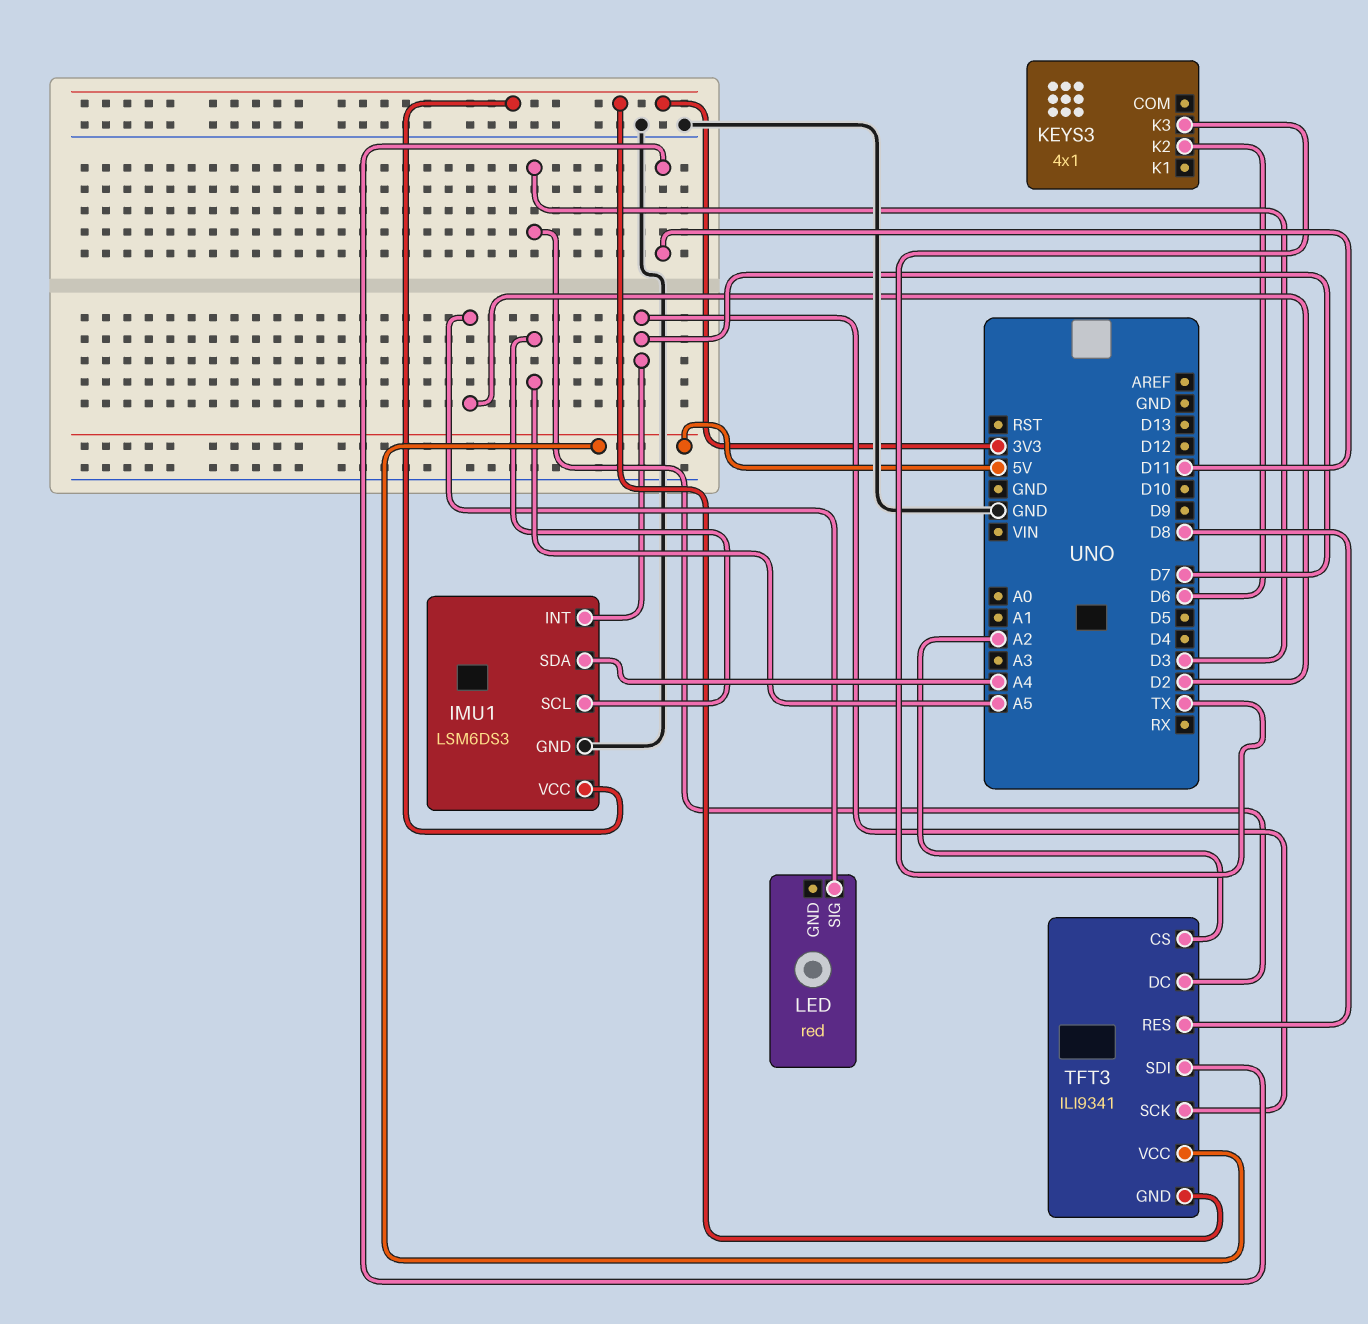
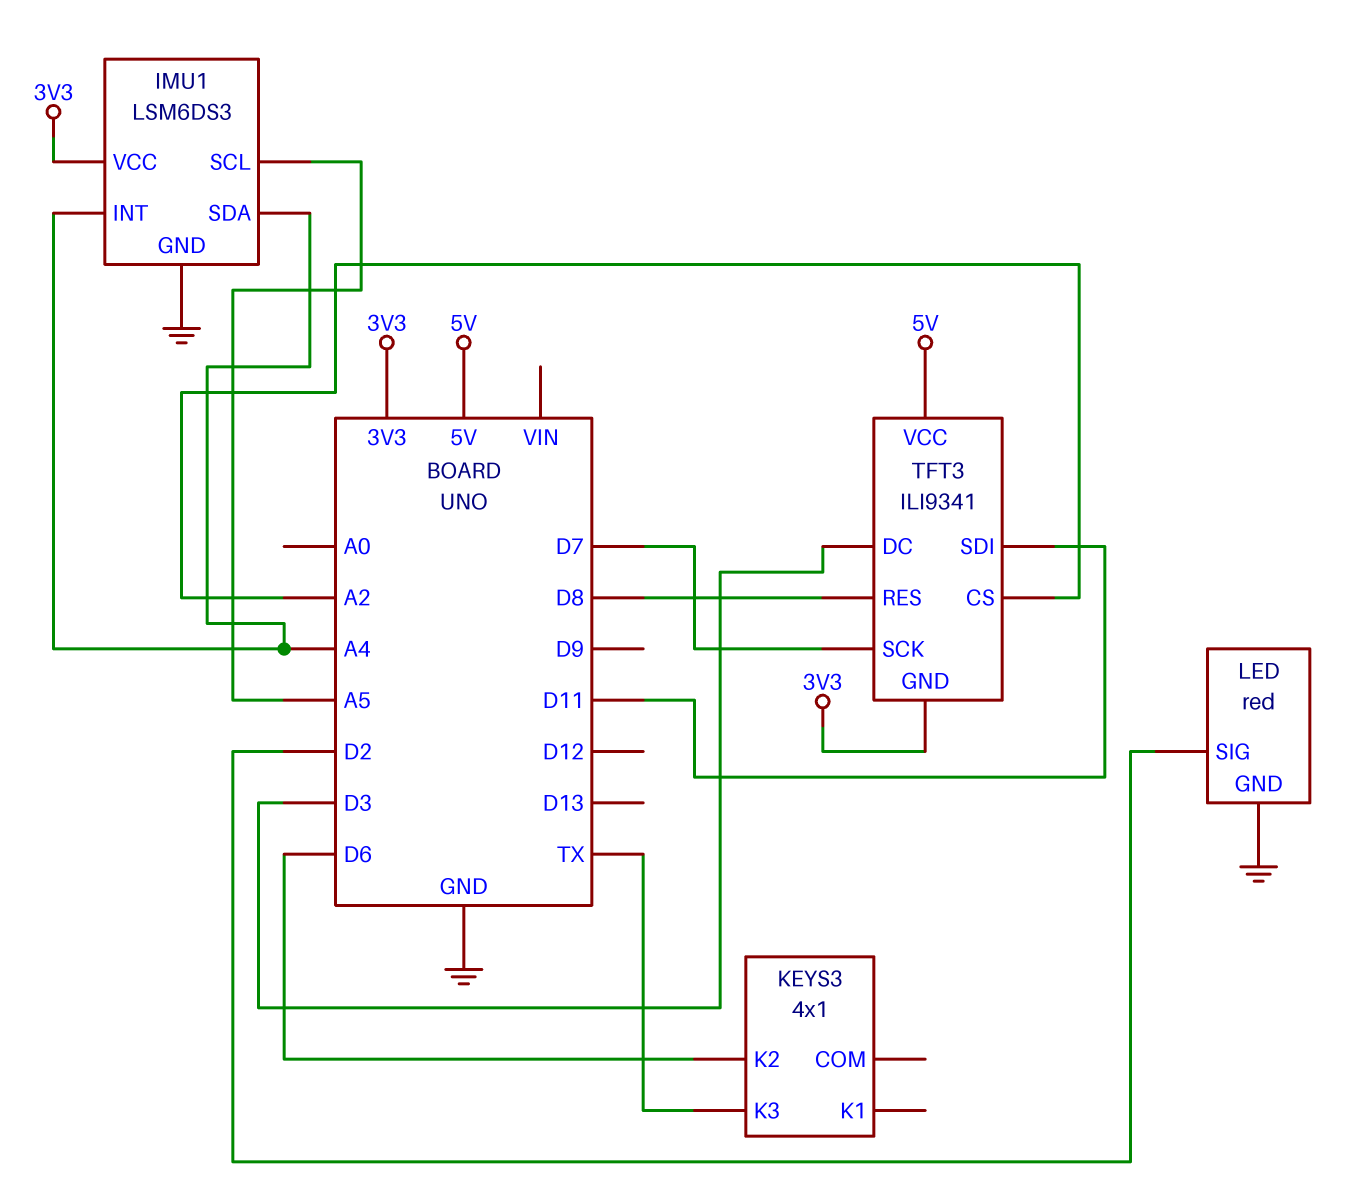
IMU1 pin INT: D7 -> A4
LED pin GND: none -> GND

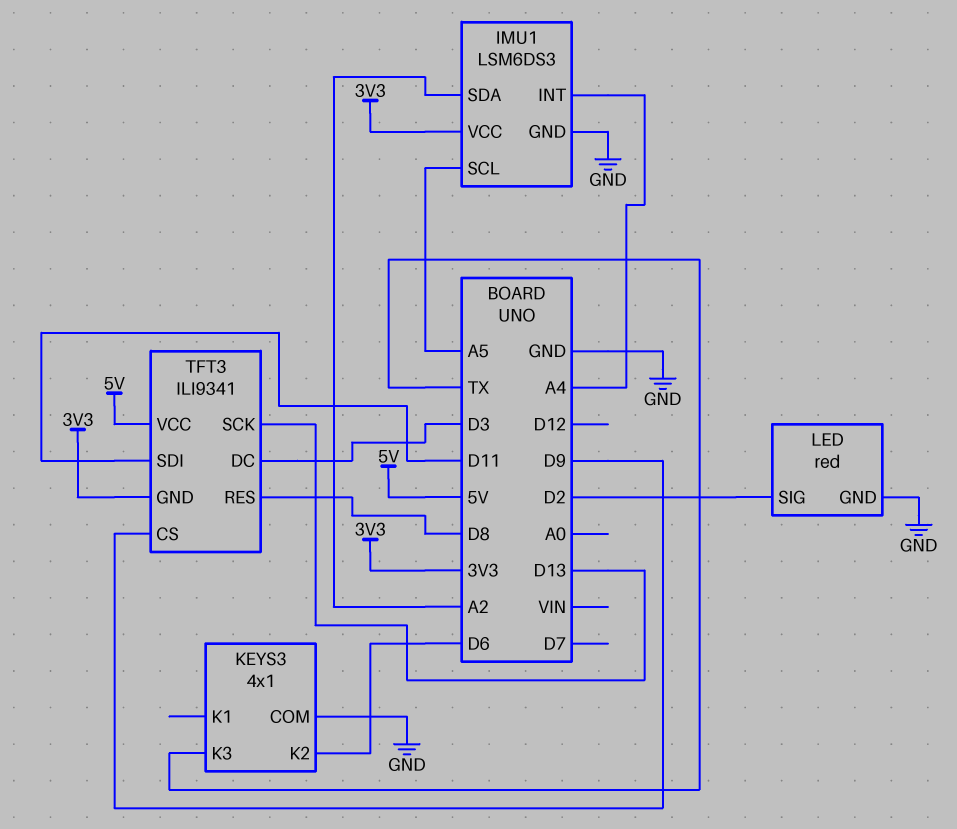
IMU1 pin SDA: A4 -> A2
KEYS3 pin COM: none -> GND
TFT3 pin CS: A2 -> D9
TFT3 pin SCK: D7 -> D13

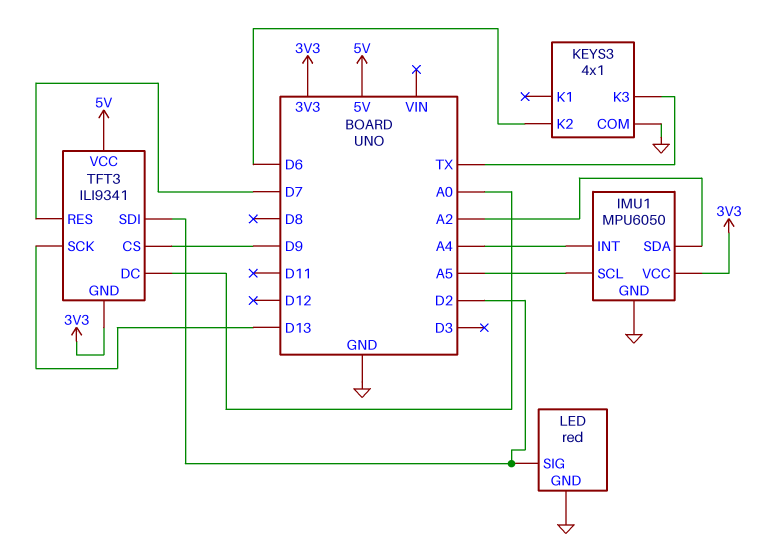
IMU1: LSM6DS3 -> MPU6050
TFT3 pin DC: D3 -> A0
TFT3 pin RES: D8 -> D7
TFT3 pin SDI: D11 -> D2

